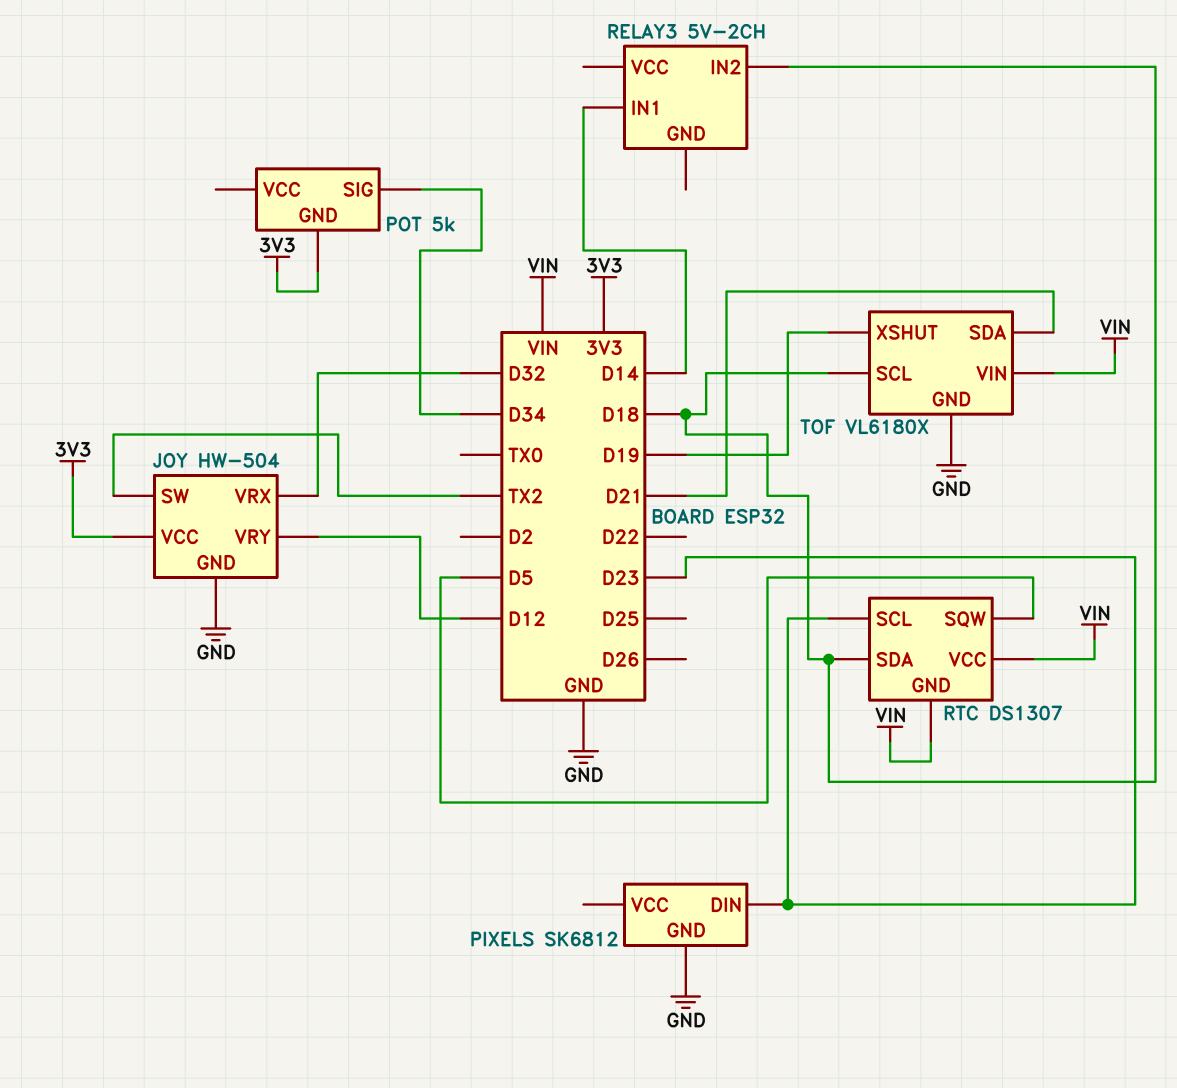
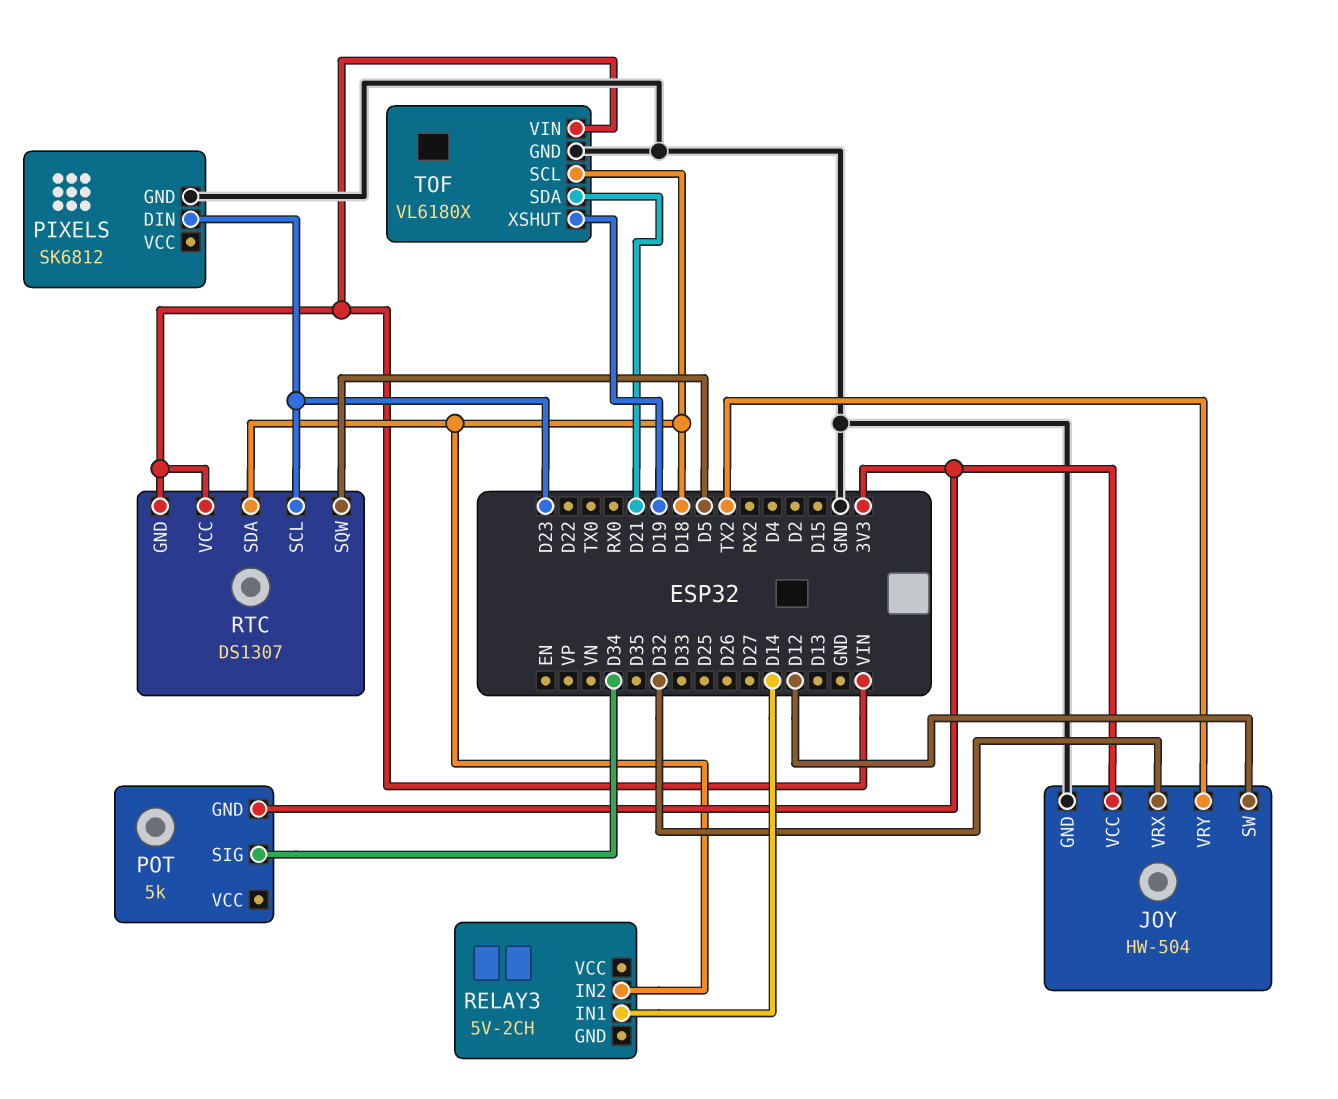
JOY pin SW: TX2 -> D12
JOY pin VRY: D12 -> TX2

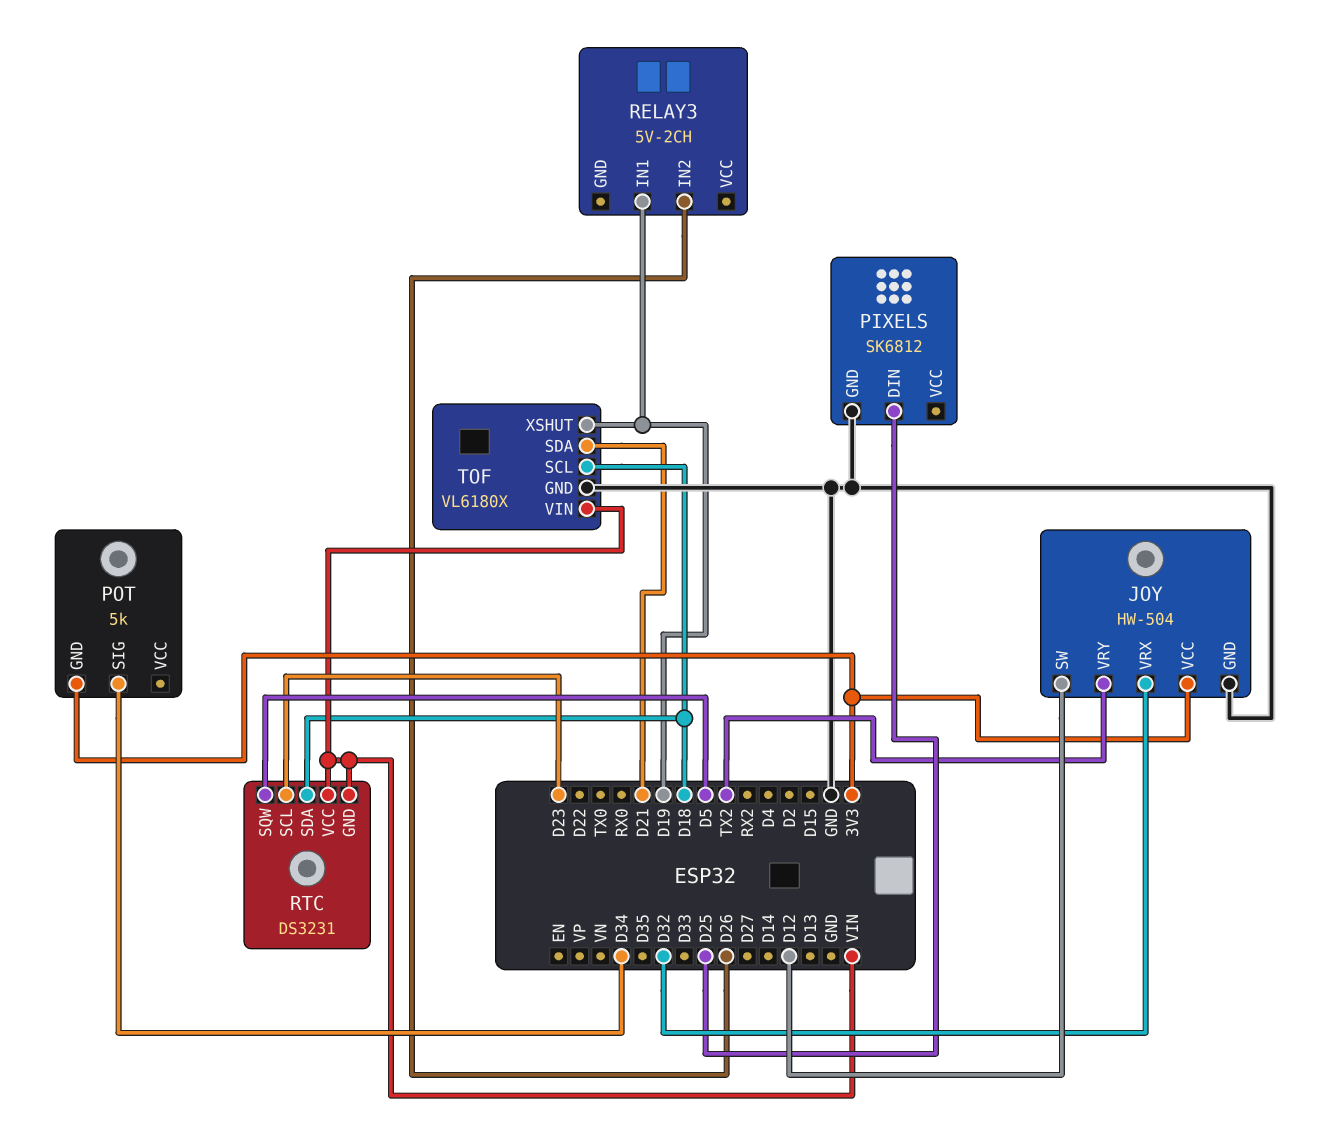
PIXELS pin DIN: D23 -> D25
RELAY3 pin IN1: D14 -> D19
RELAY3 pin IN2: D18 -> D26
RTC: DS1307 -> DS3231

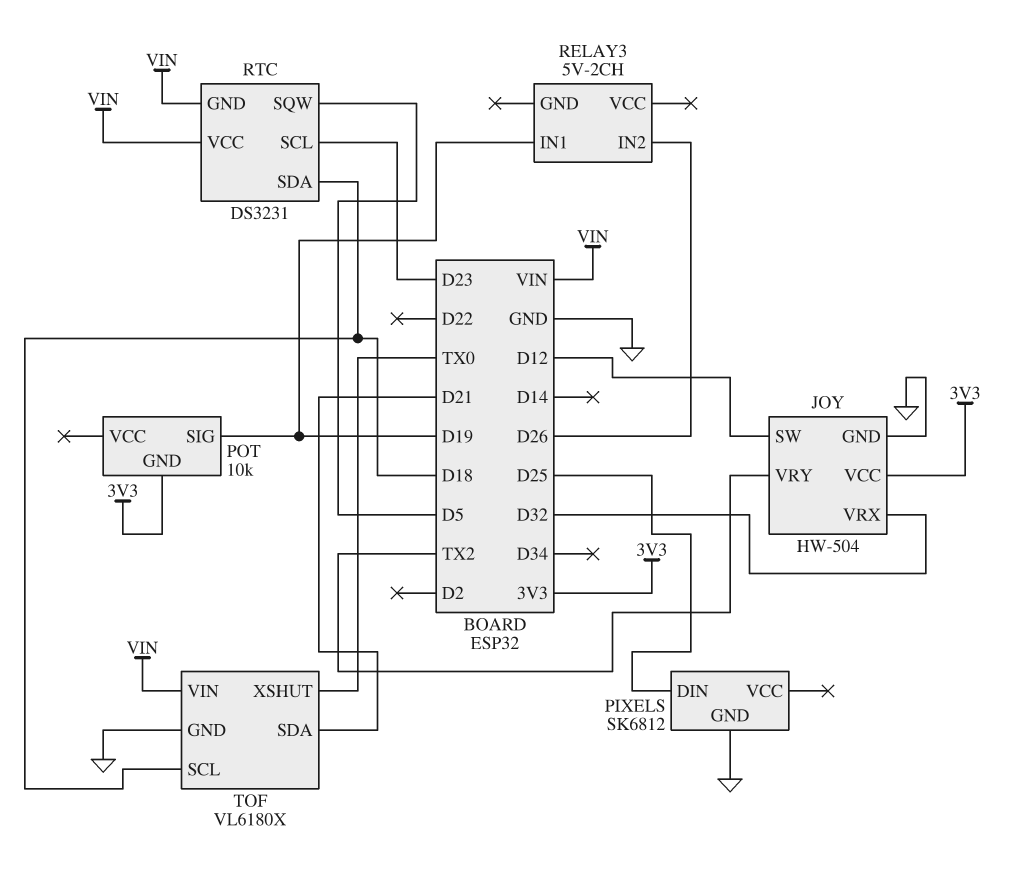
POT: 5k -> 10k
POT pin SIG: D34 -> D19
TOF pin XSHUT: D19 -> TX0

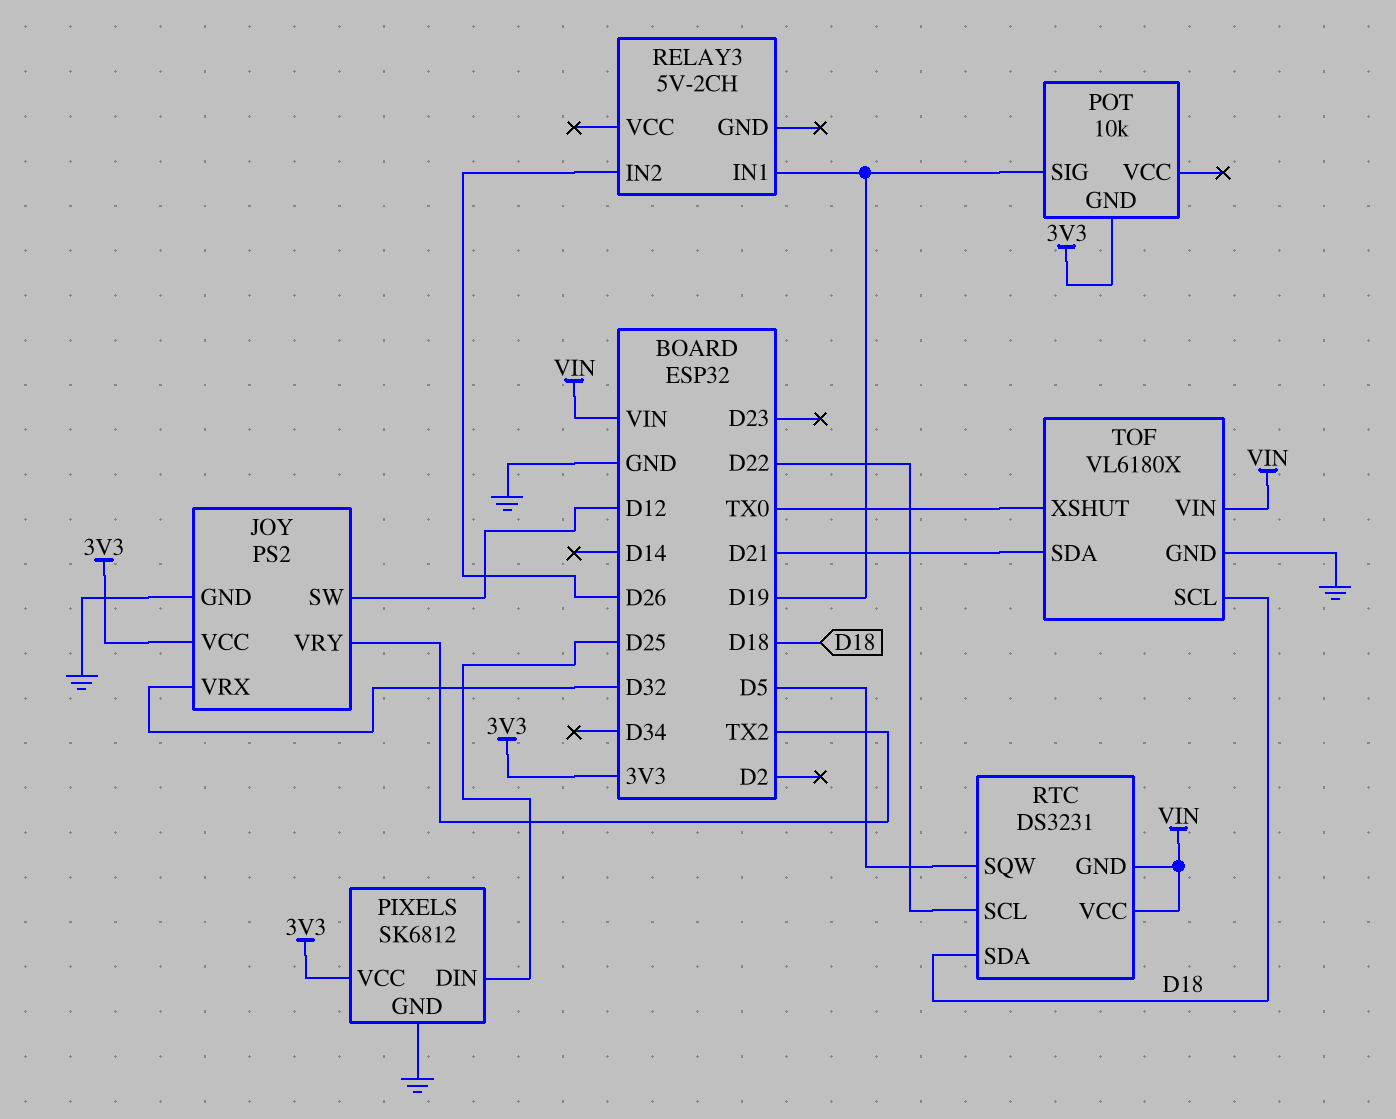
JOY: HW-504 -> PS2
PIXELS pin VCC: none -> 3V3
RTC pin SCL: D23 -> D22

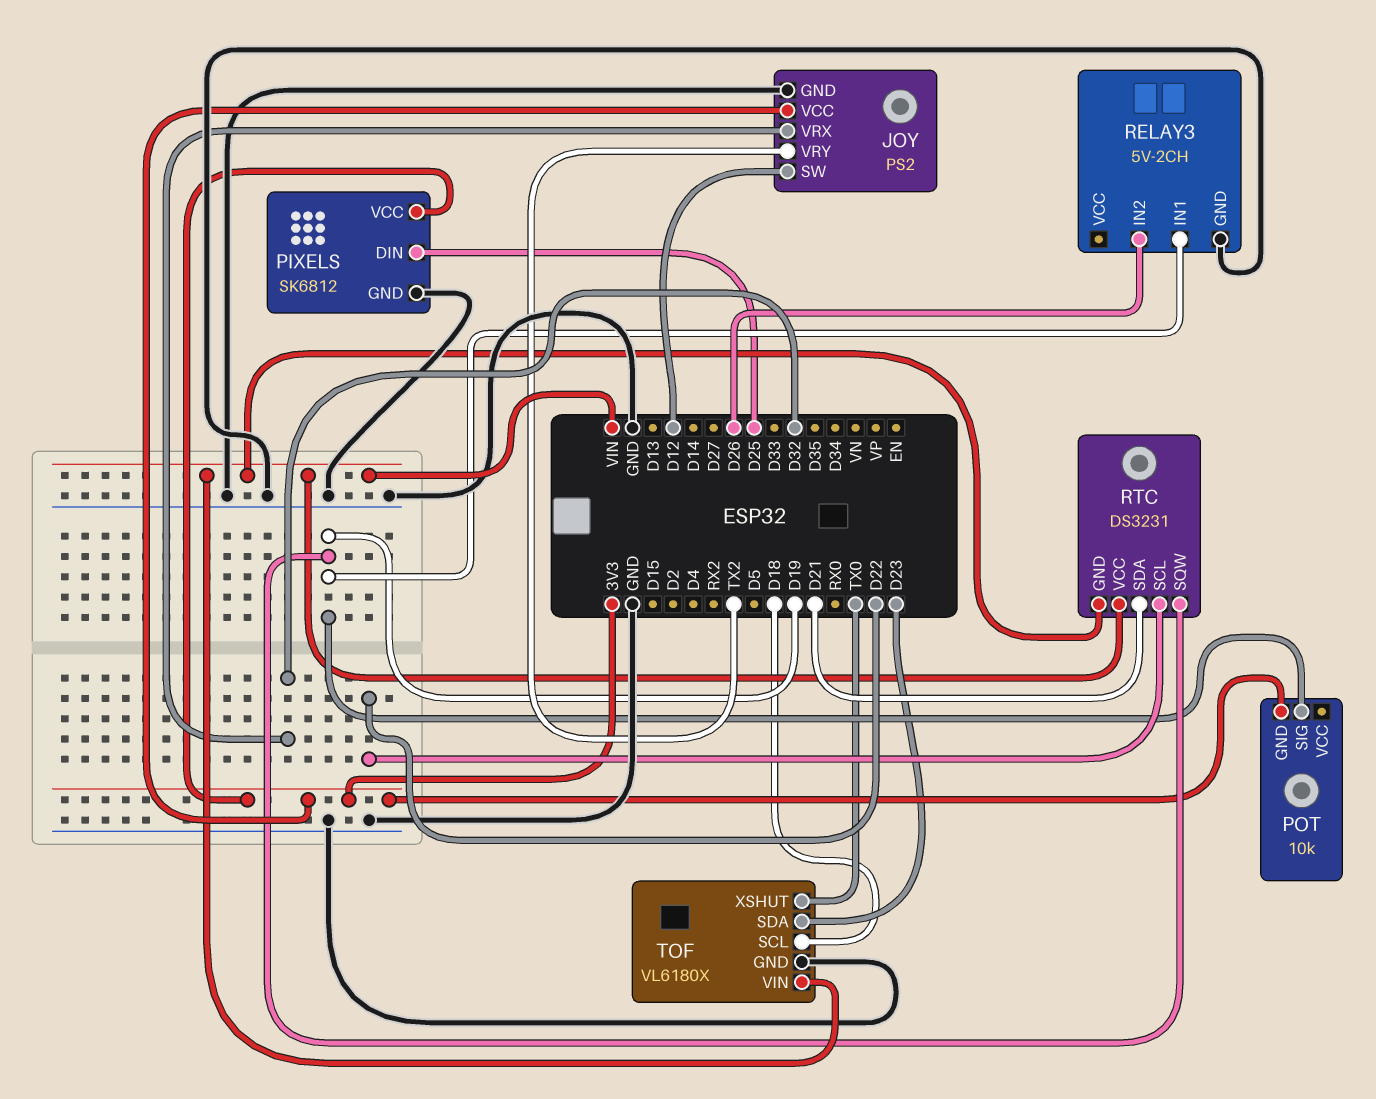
RELAY3 pin GND: none -> GND
RTC pin SDA: D18 -> D21
RTC pin SQW: D5 -> D19
TOF pin SDA: D21 -> D23

